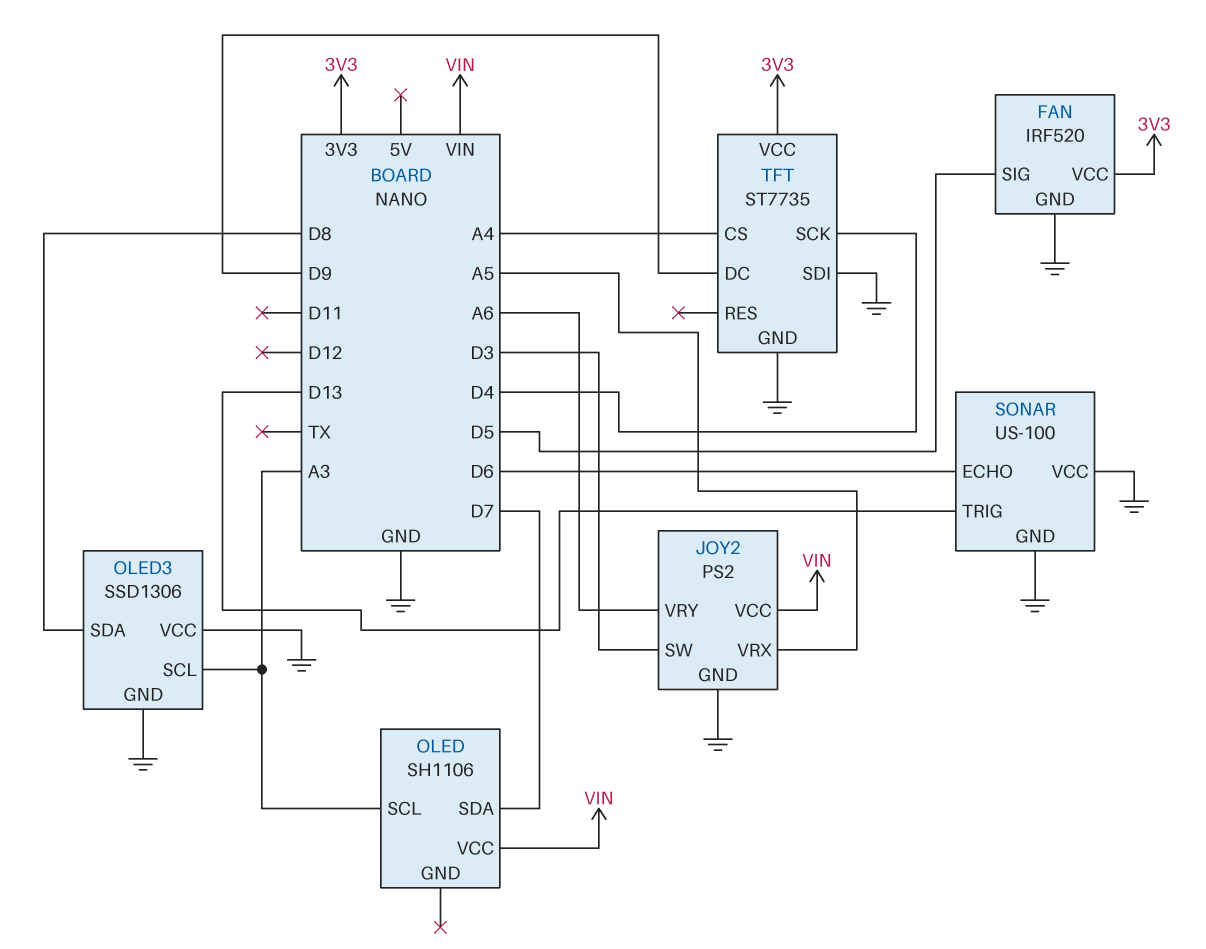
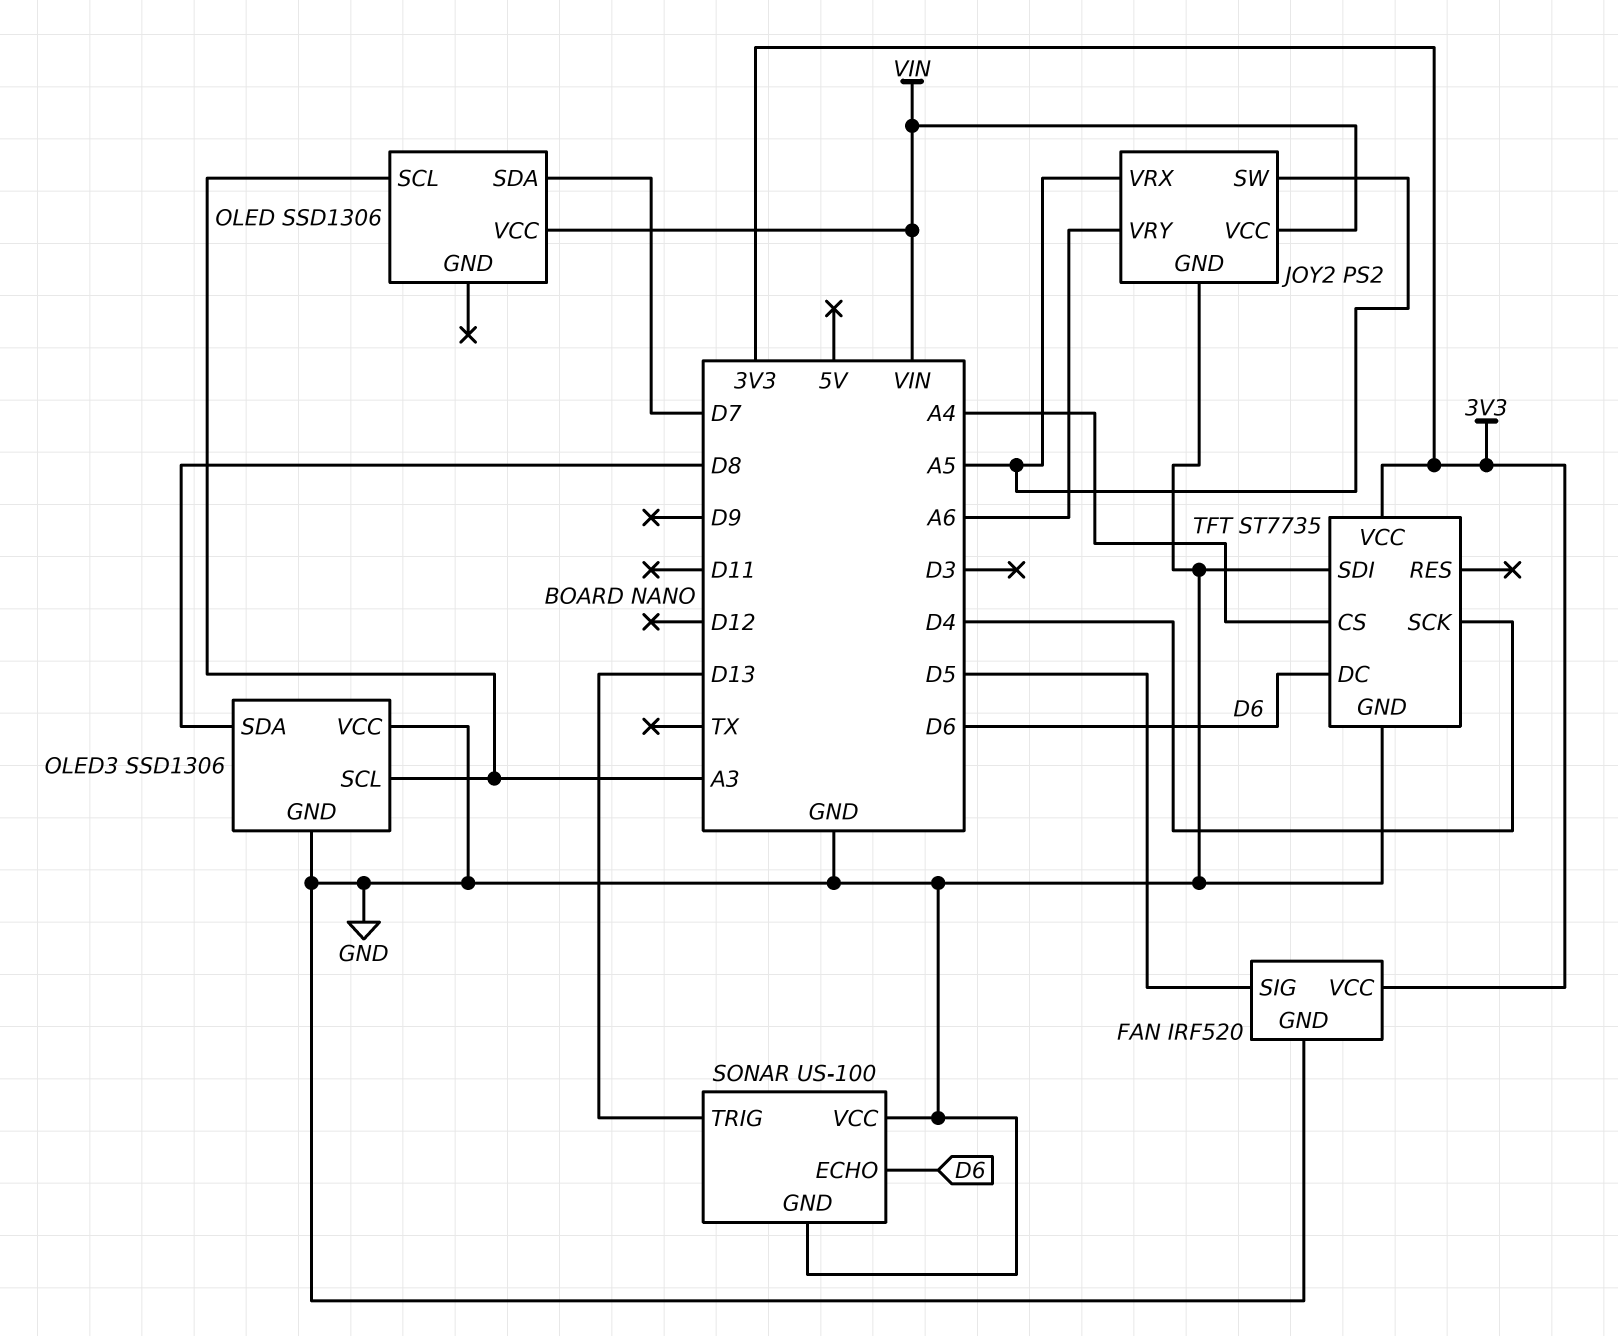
JOY2 pin SW: D3 -> A5
OLED: SH1106 -> SSD1306
TFT pin DC: D9 -> D6

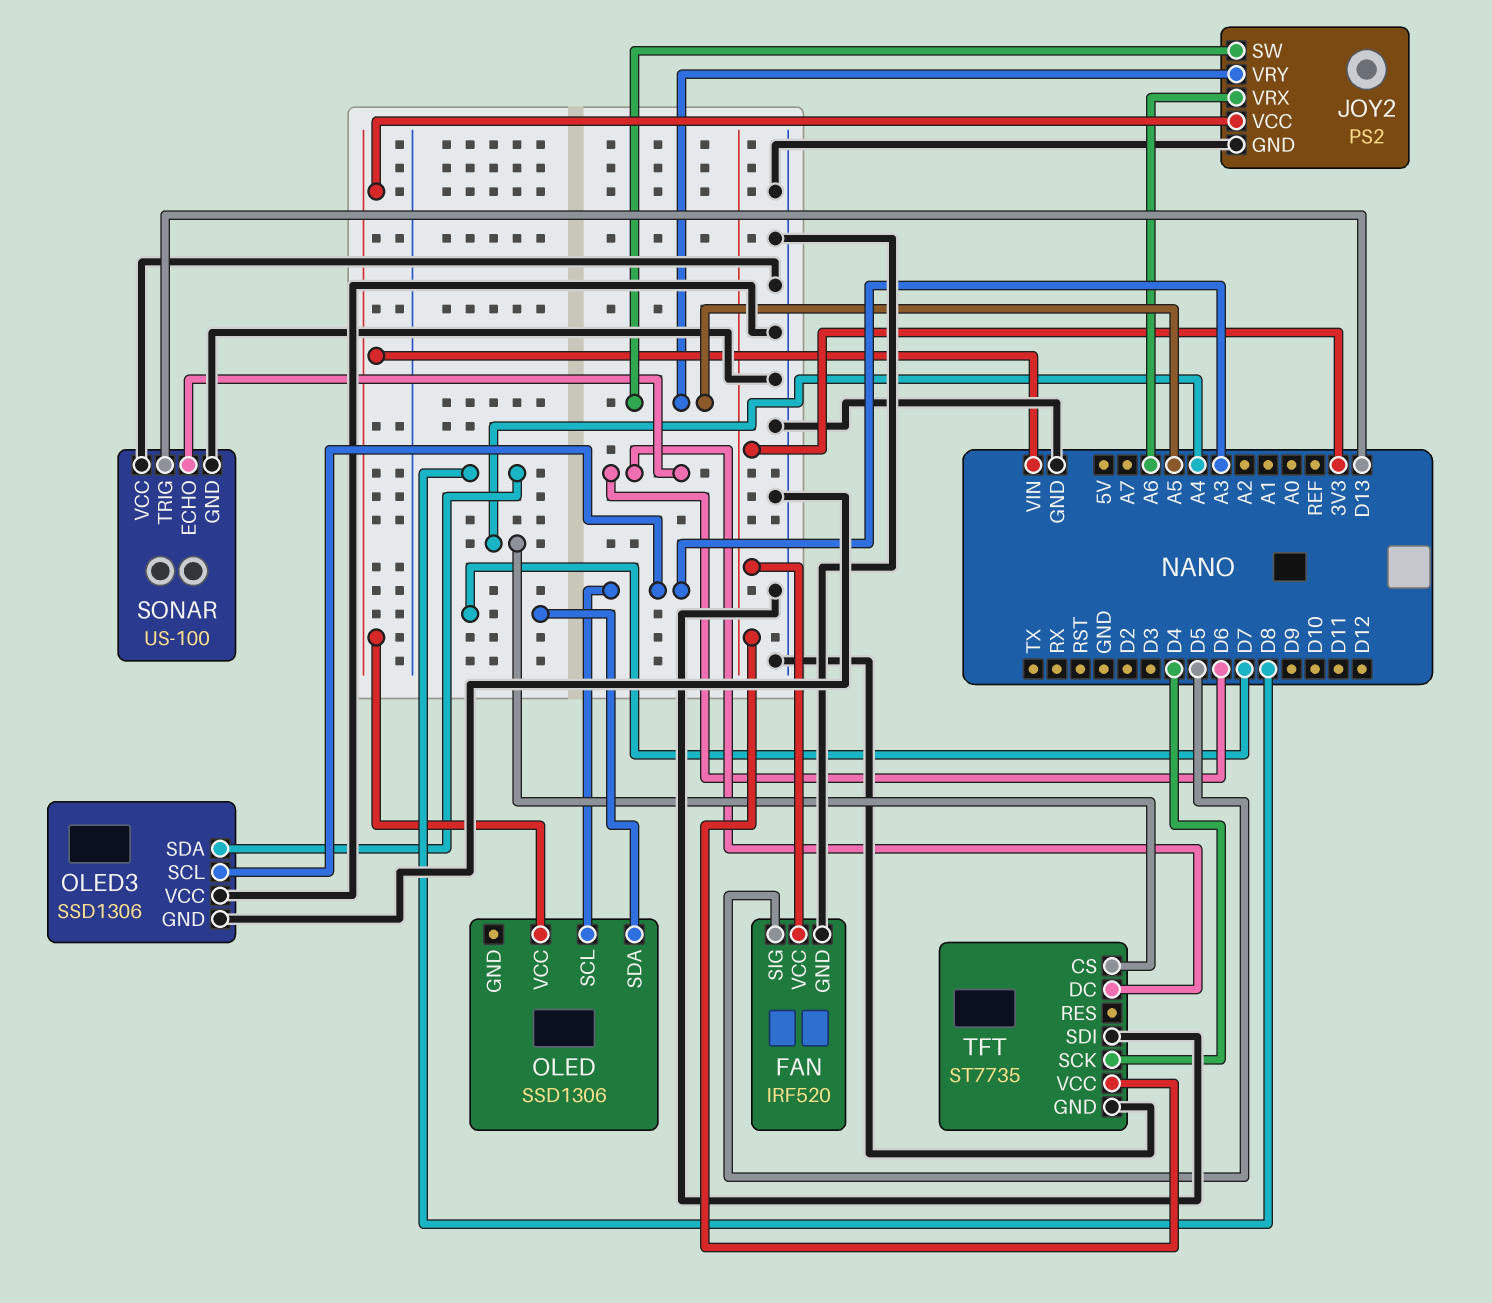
JOY2 pin VRX: A5 -> A6
JOY2 pin VRY: A6 -> A5

